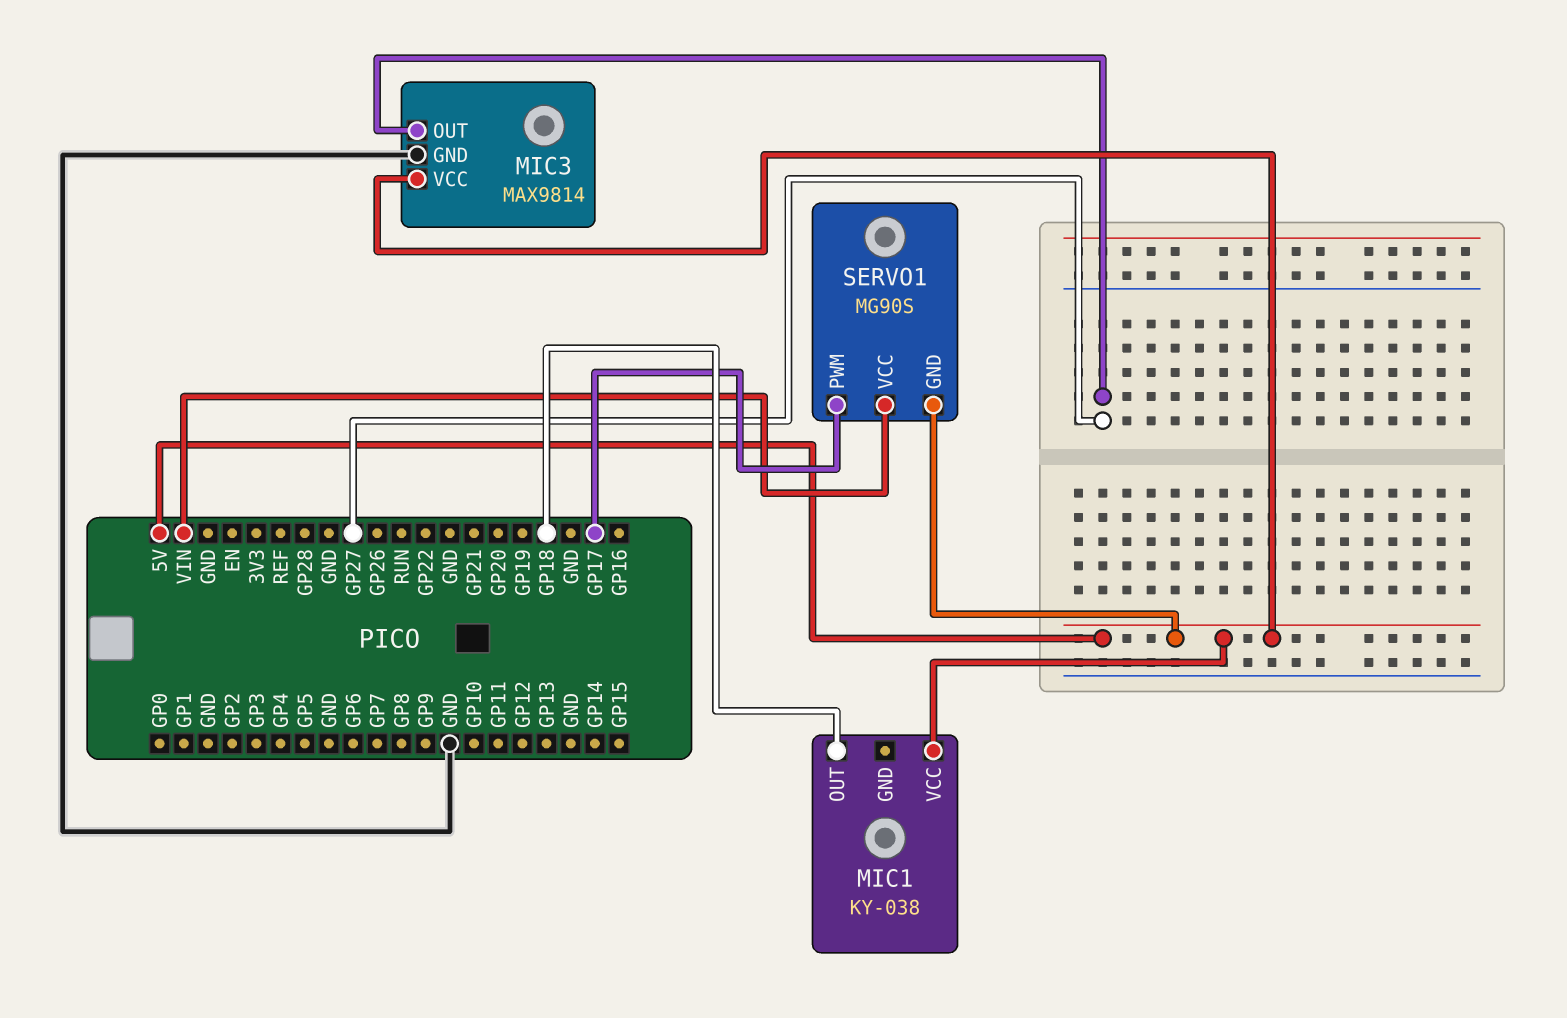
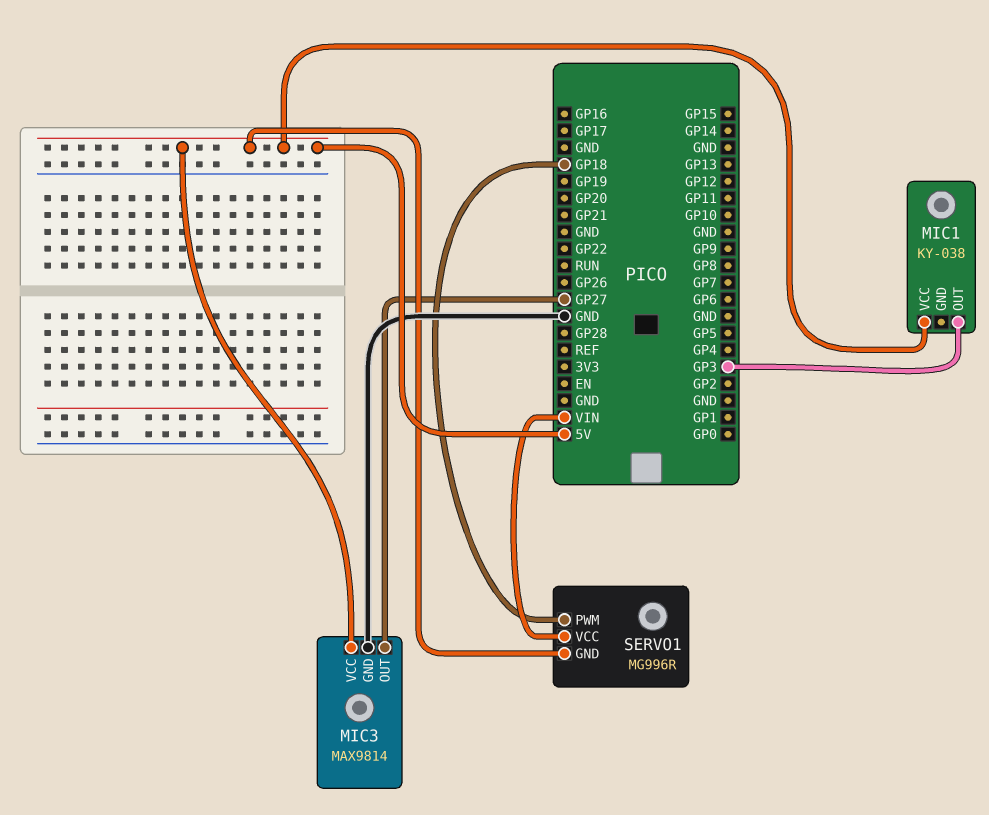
MIC1 pin OUT: GP18 -> GP3
SERVO1: MG90S -> MG996R
SERVO1 pin PWM: GP17 -> GP18

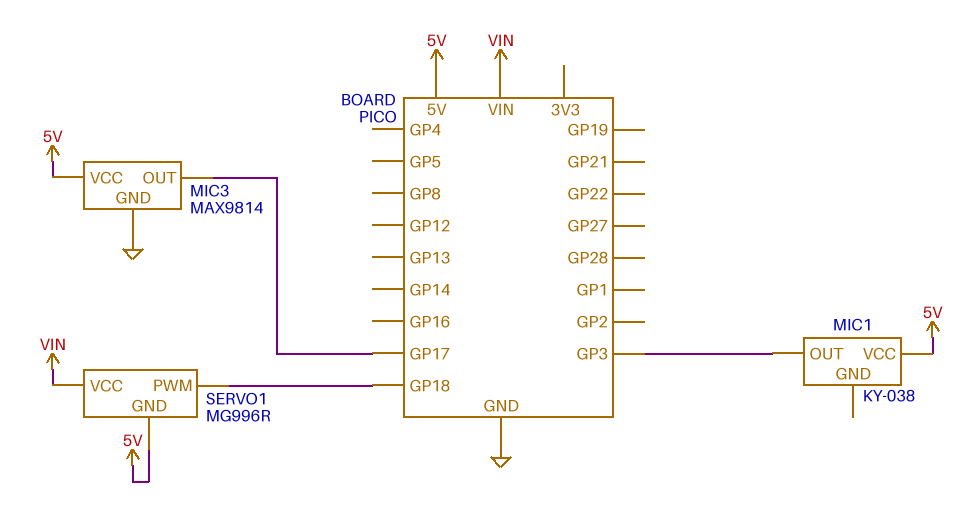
MIC3 pin OUT: GP27 -> GP17

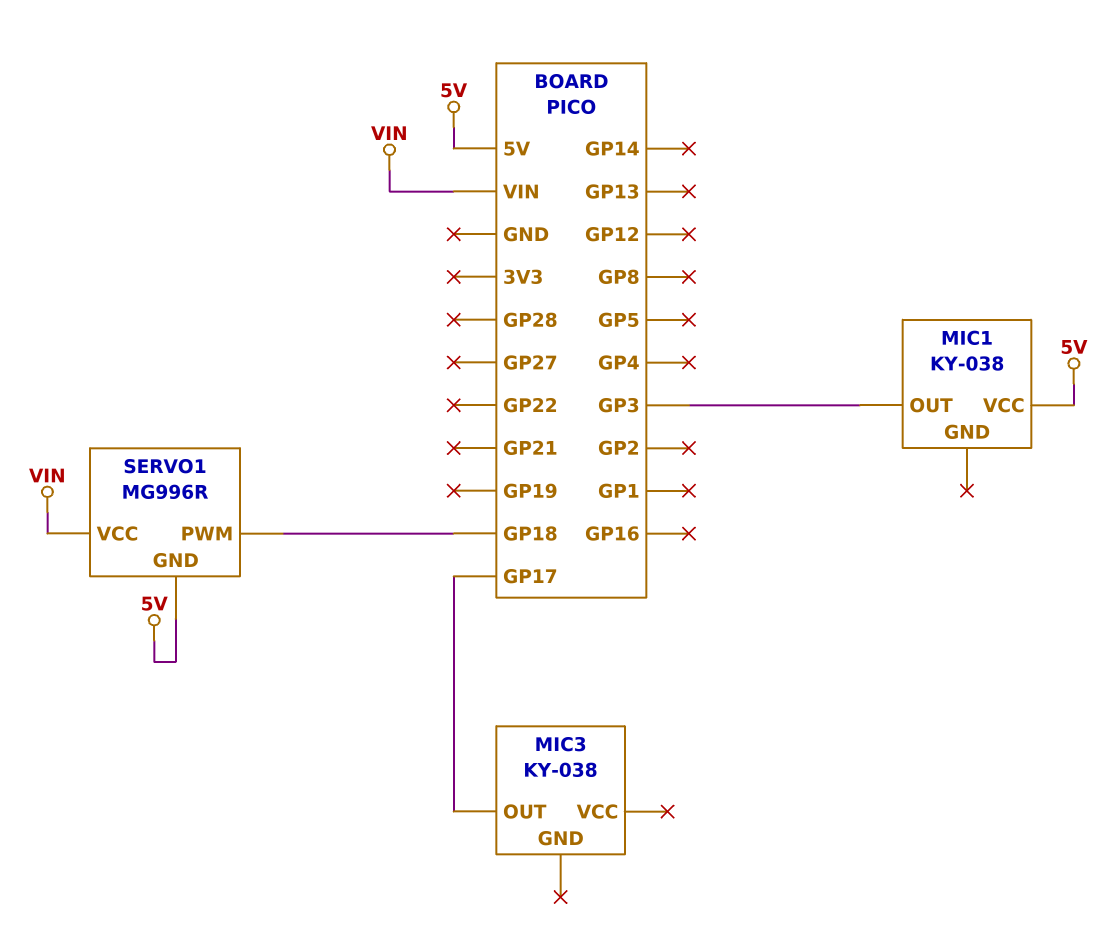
MIC3: MAX9814 -> KY-038
MIC3 pin GND: GND -> none
MIC3 pin VCC: 5V -> none

